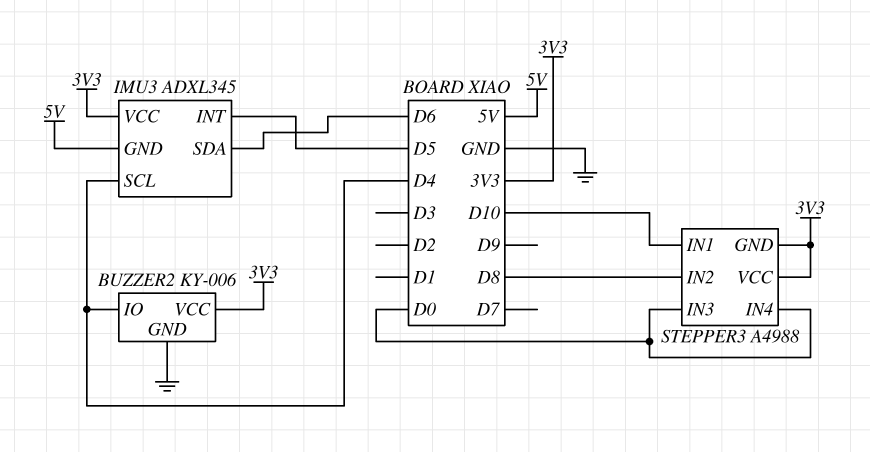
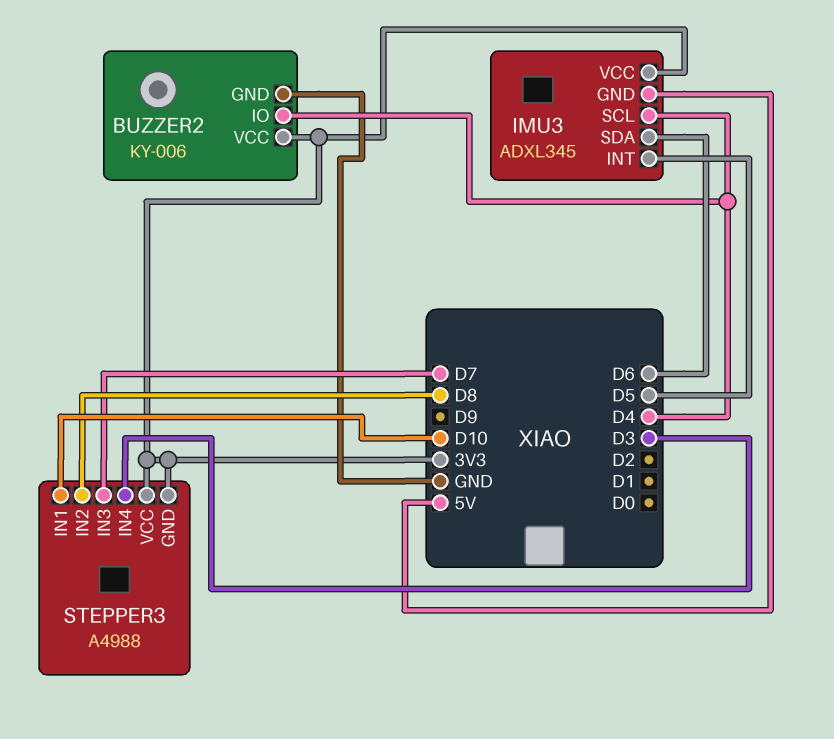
STEPPER3 pin IN3: D0 -> D7
STEPPER3 pin IN4: D0 -> D3

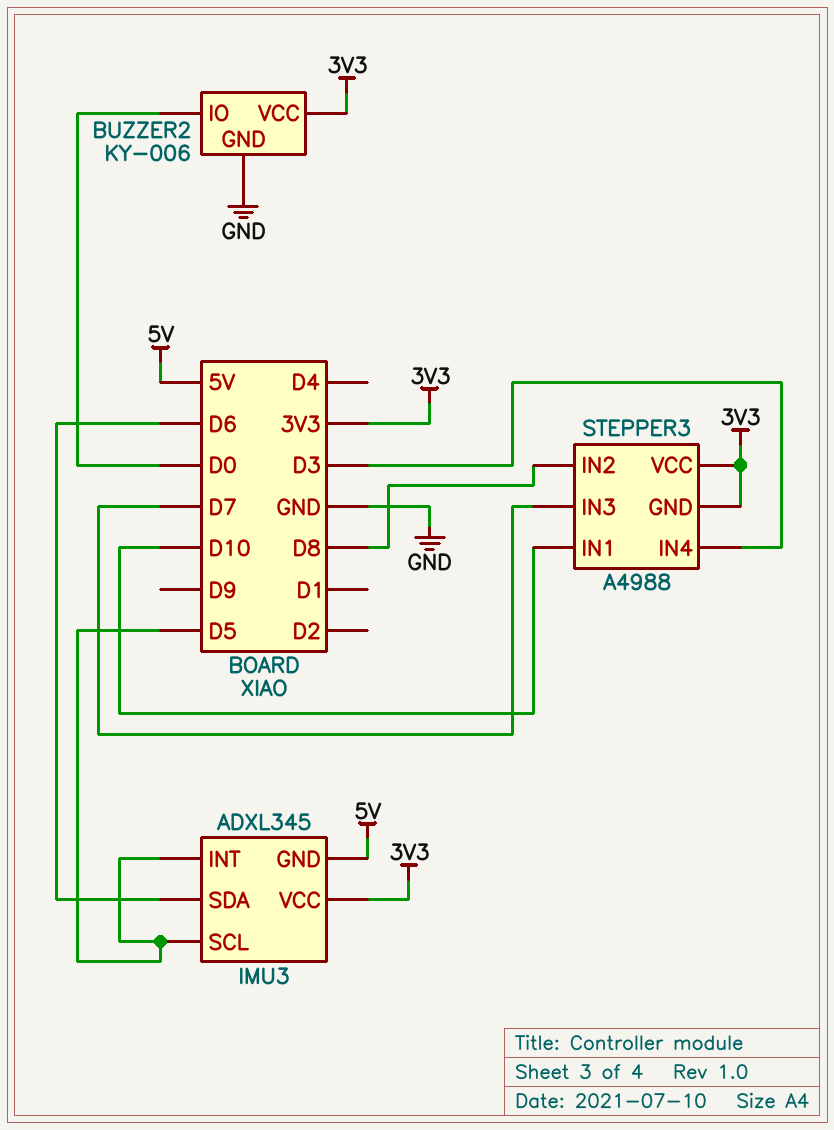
BUZZER2 pin IO: D4 -> D0
IMU3 pin SCL: D4 -> D5

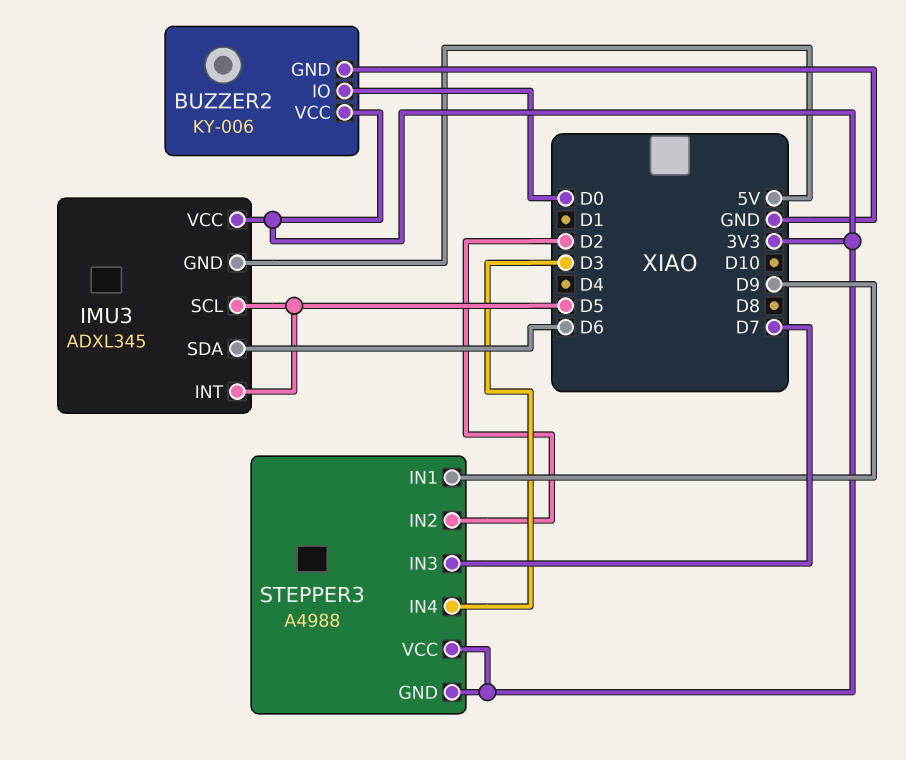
STEPPER3 pin IN1: D10 -> D9
STEPPER3 pin IN2: D8 -> D2

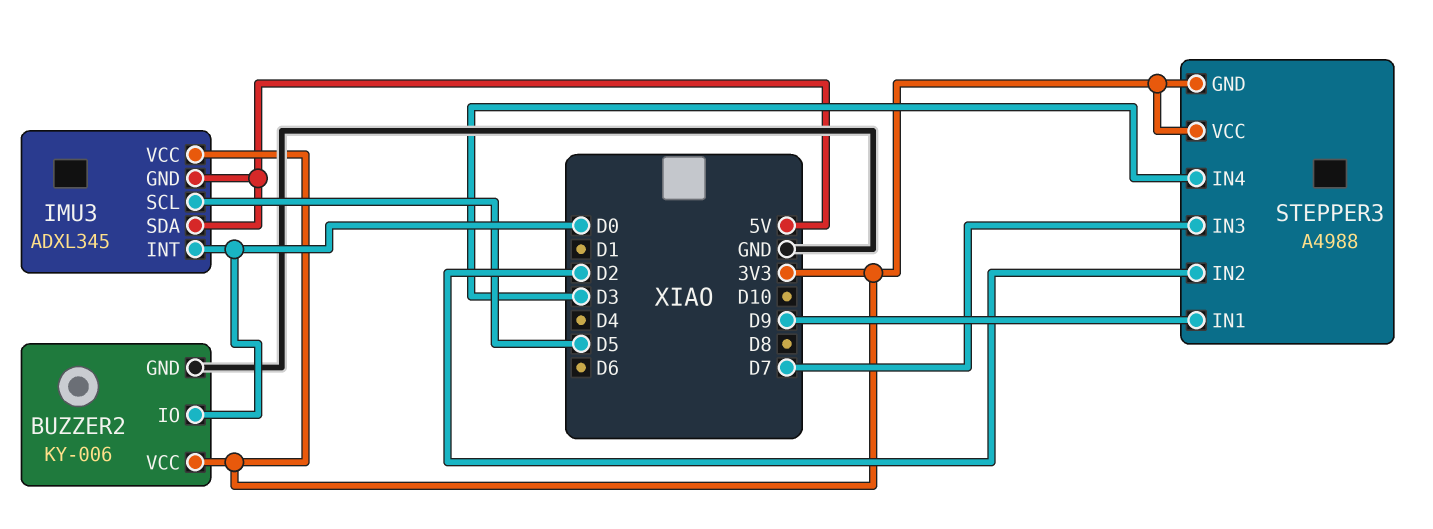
IMU3 pin INT: D5 -> D0
IMU3 pin SDA: D6 -> 5V

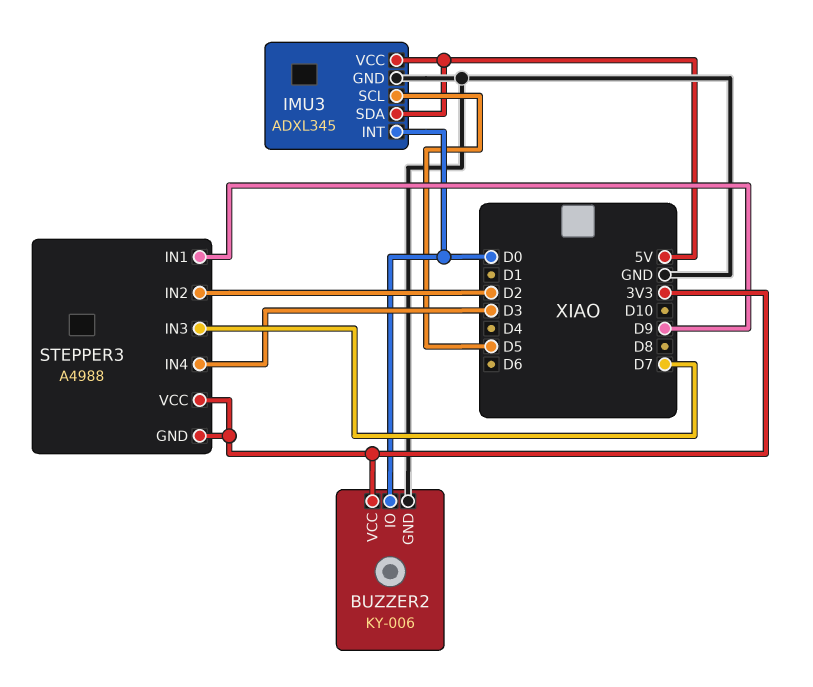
IMU3 pin GND: 5V -> GND
IMU3 pin VCC: 3V3 -> 5V

